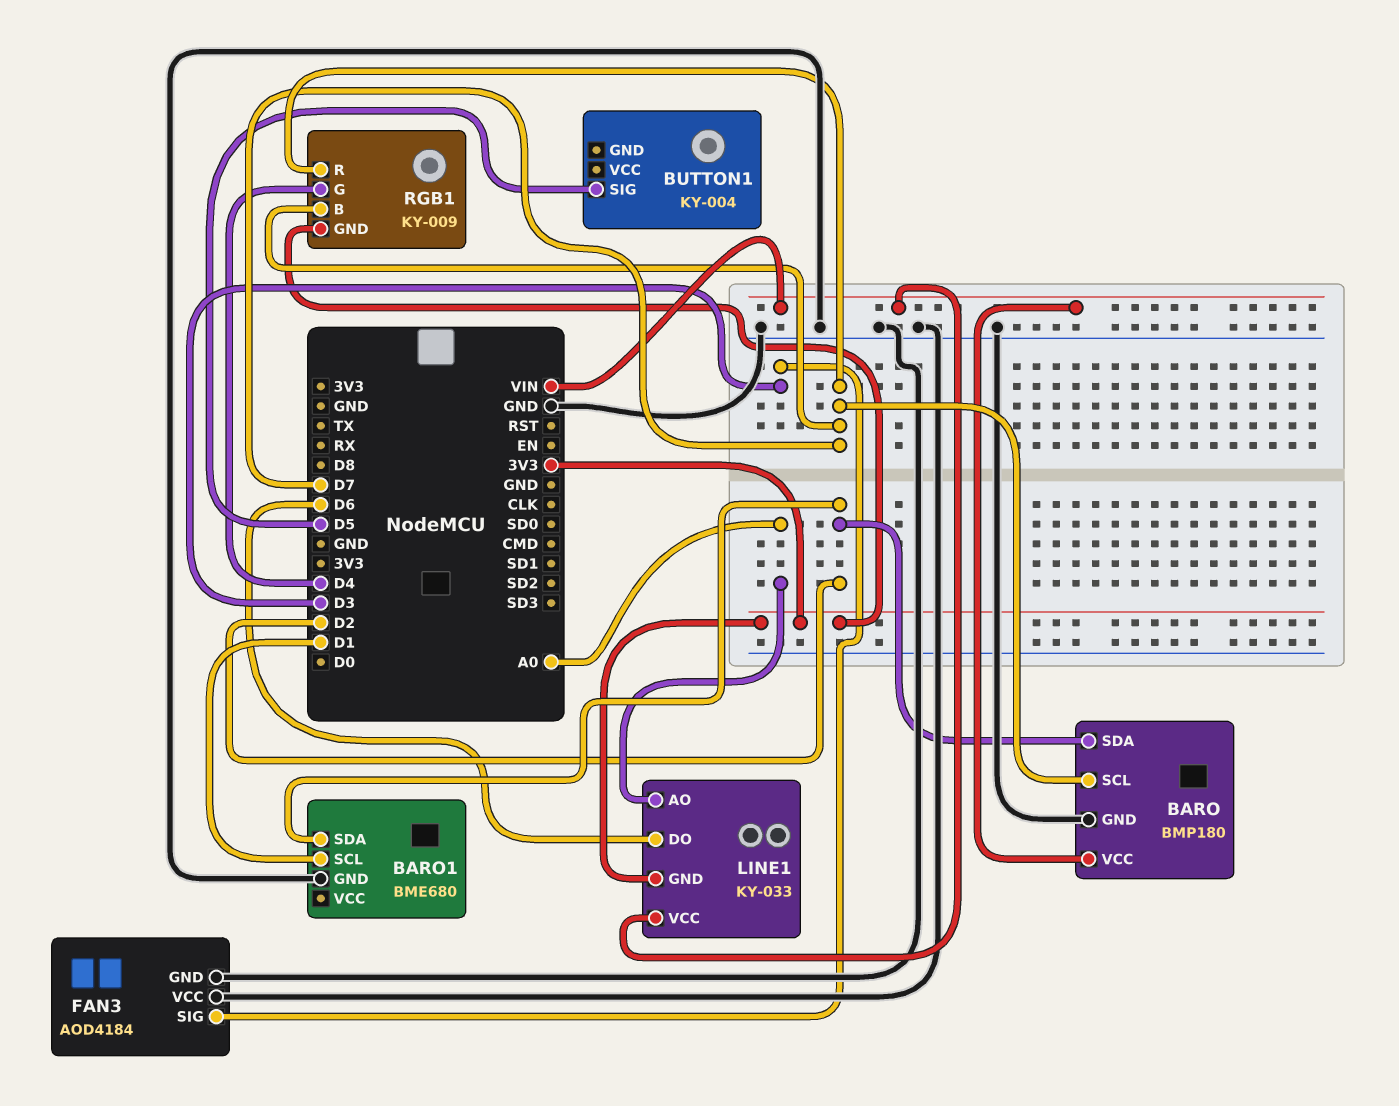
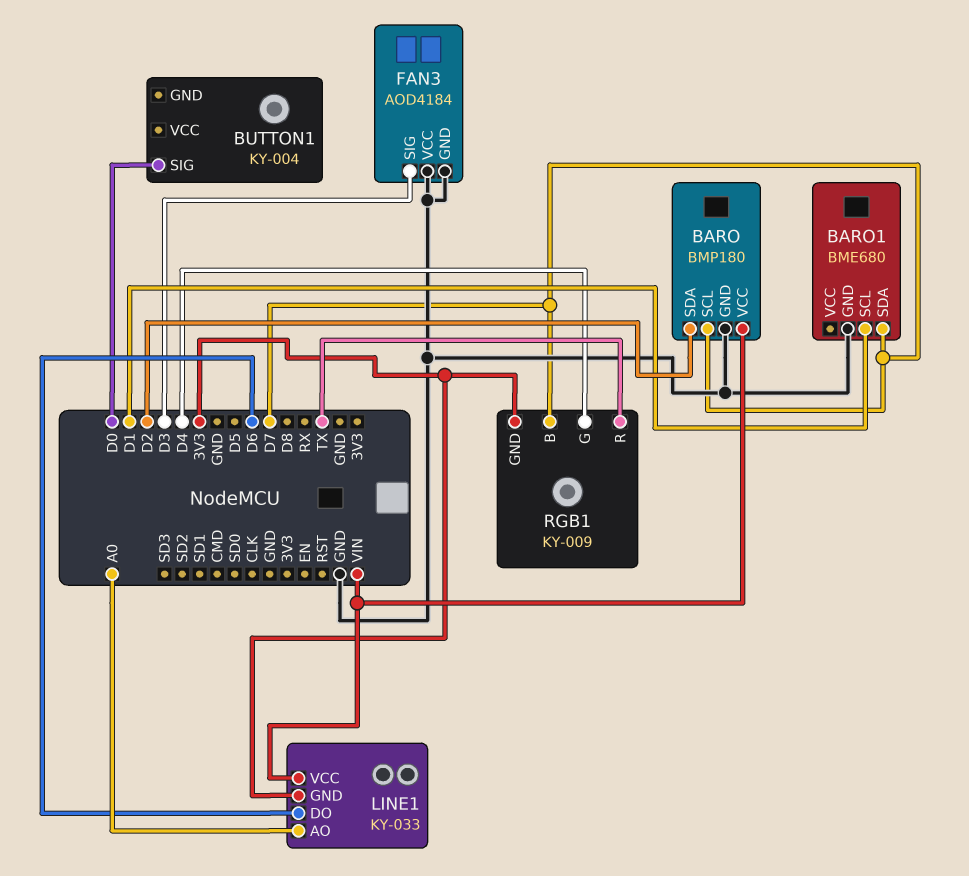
BARO1 pin SDA: D2 -> D7
BUTTON1 pin SIG: D5 -> D0
RGB1 pin R: D7 -> TX

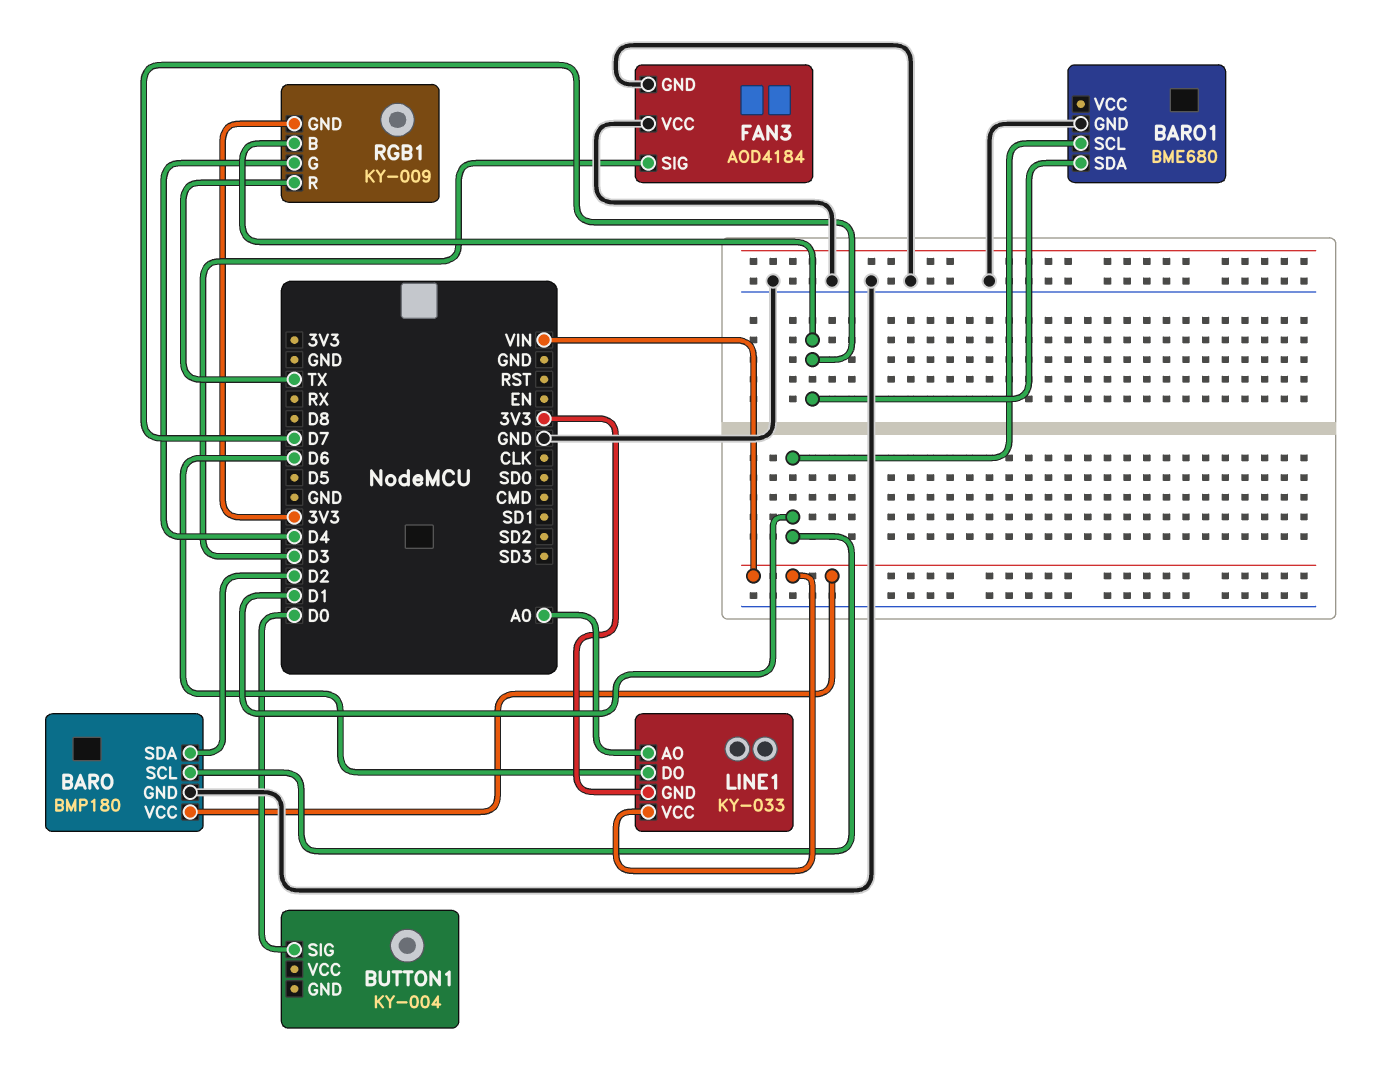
BARO pin SCL: D7 -> D1

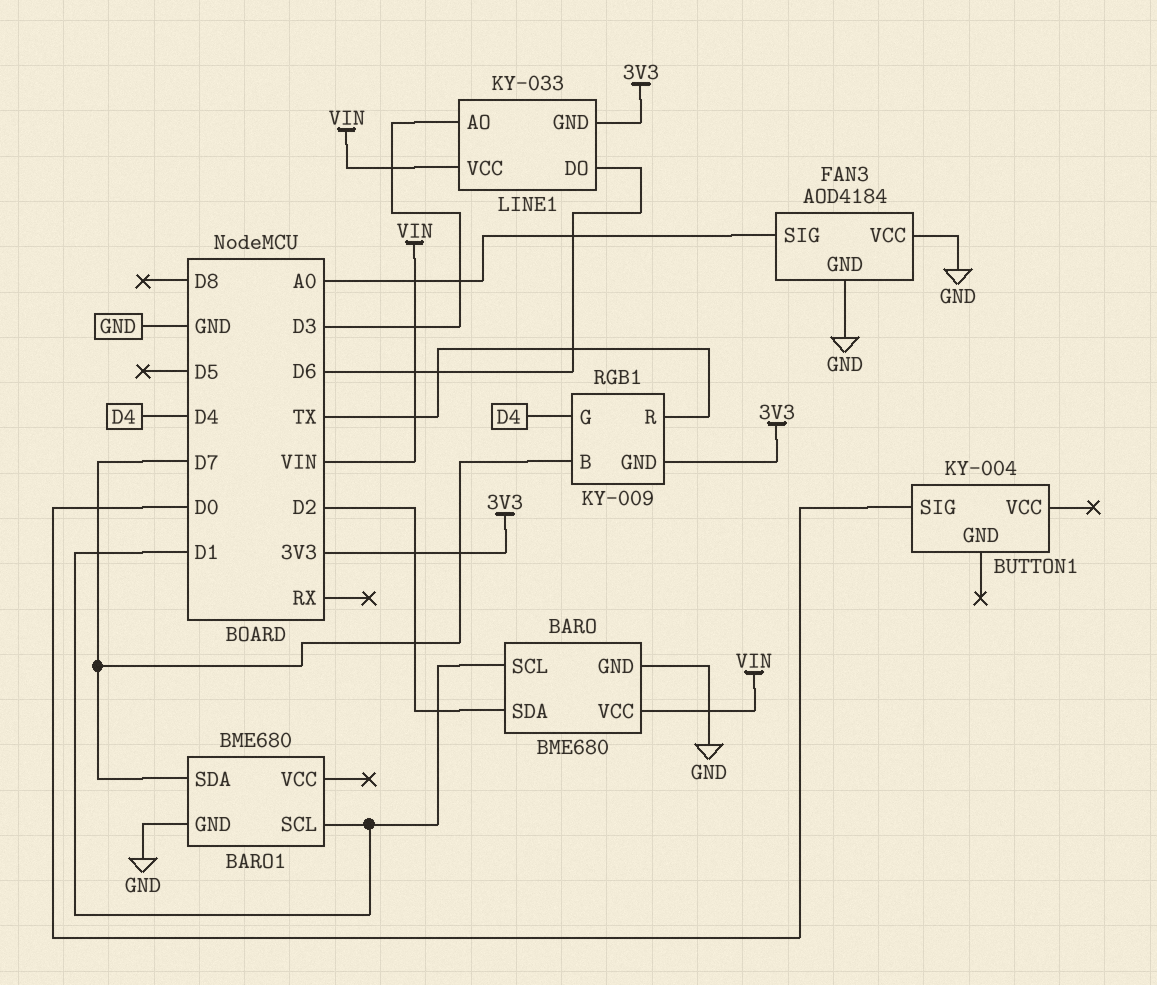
BARO: BMP180 -> BME680
FAN3 pin SIG: D3 -> A0
LINE1 pin AO: A0 -> D3

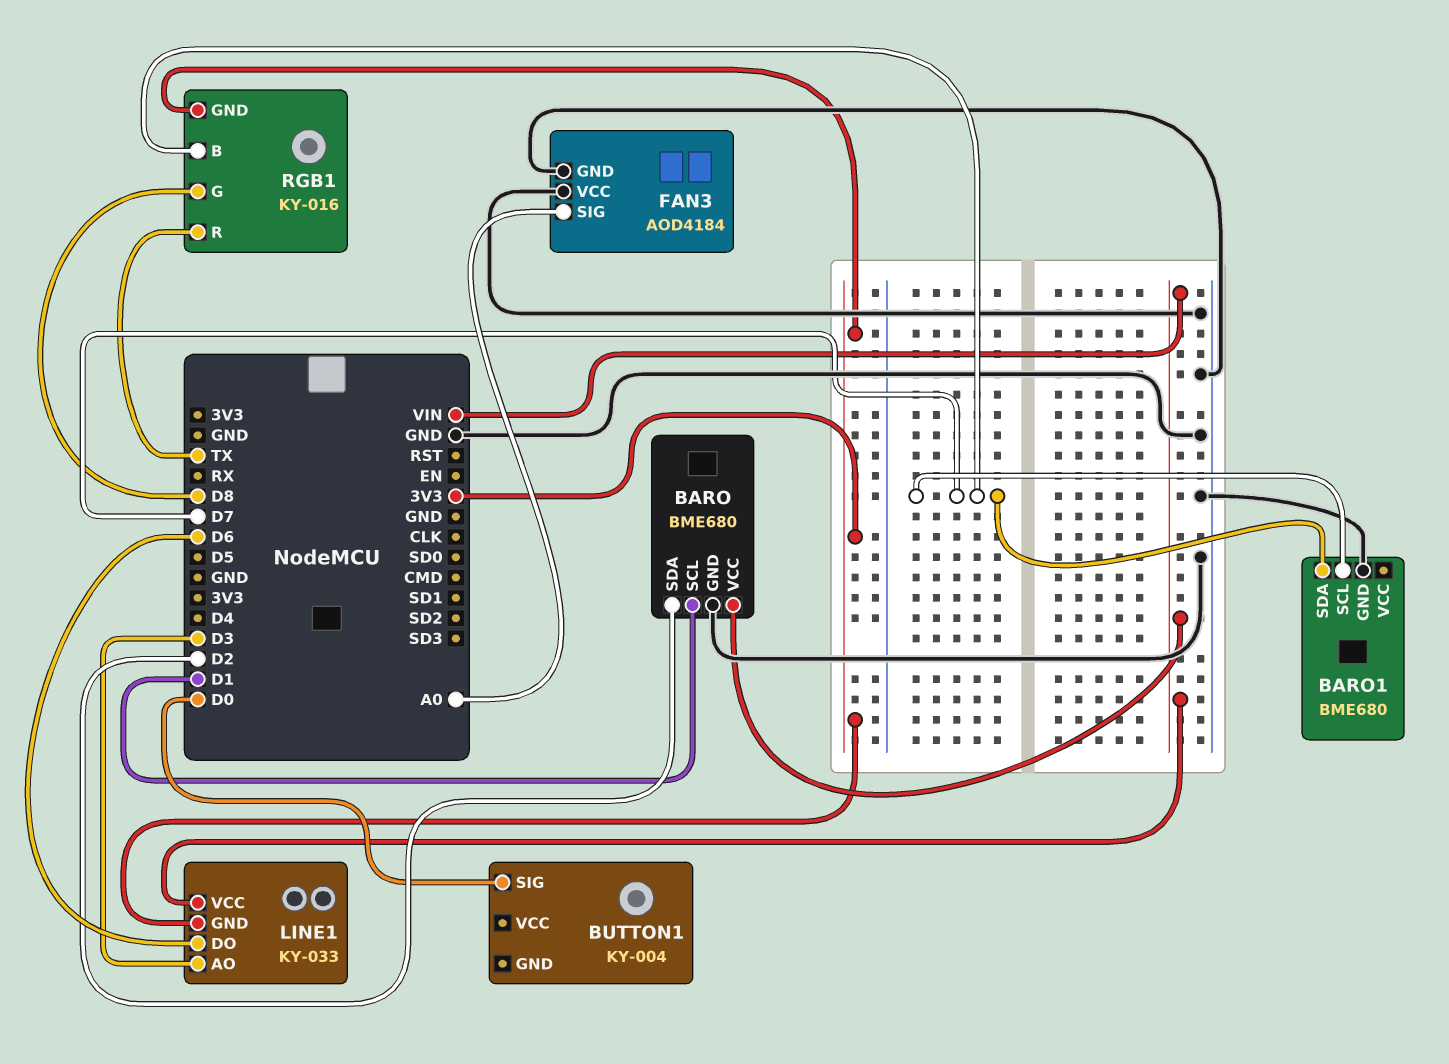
BARO1 pin SCL: D1 -> D7
RGB1: KY-009 -> KY-016
RGB1 pin G: D4 -> D8

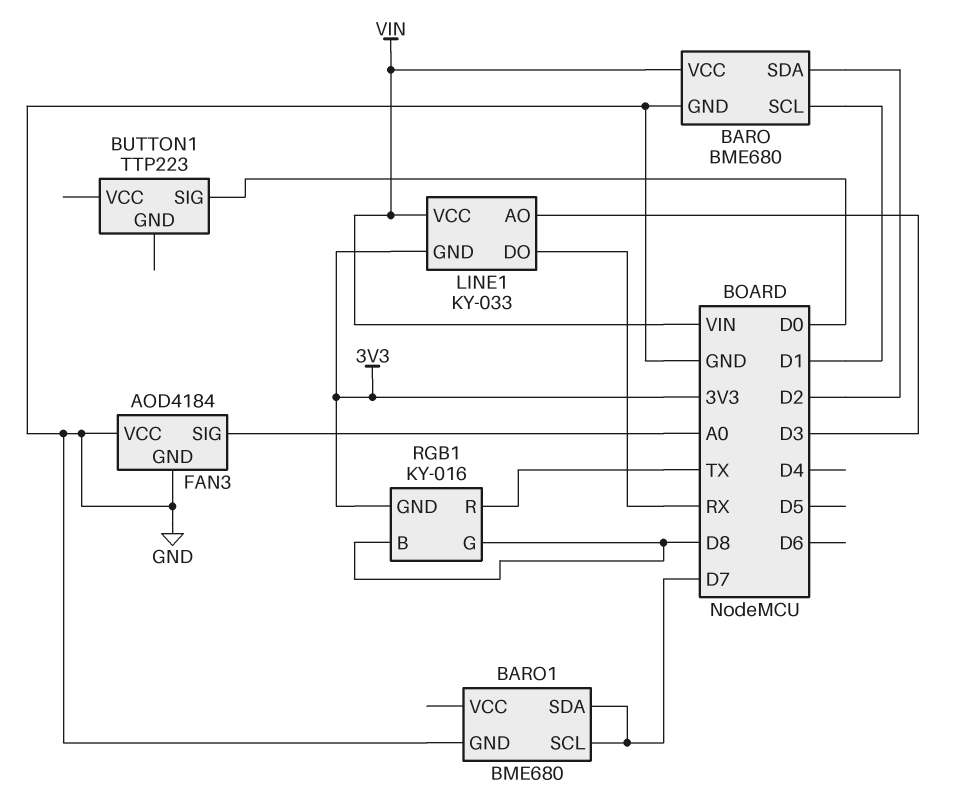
BUTTON1: KY-004 -> TTP223
LINE1 pin DO: D6 -> RX
RGB1 pin B: D7 -> D8

